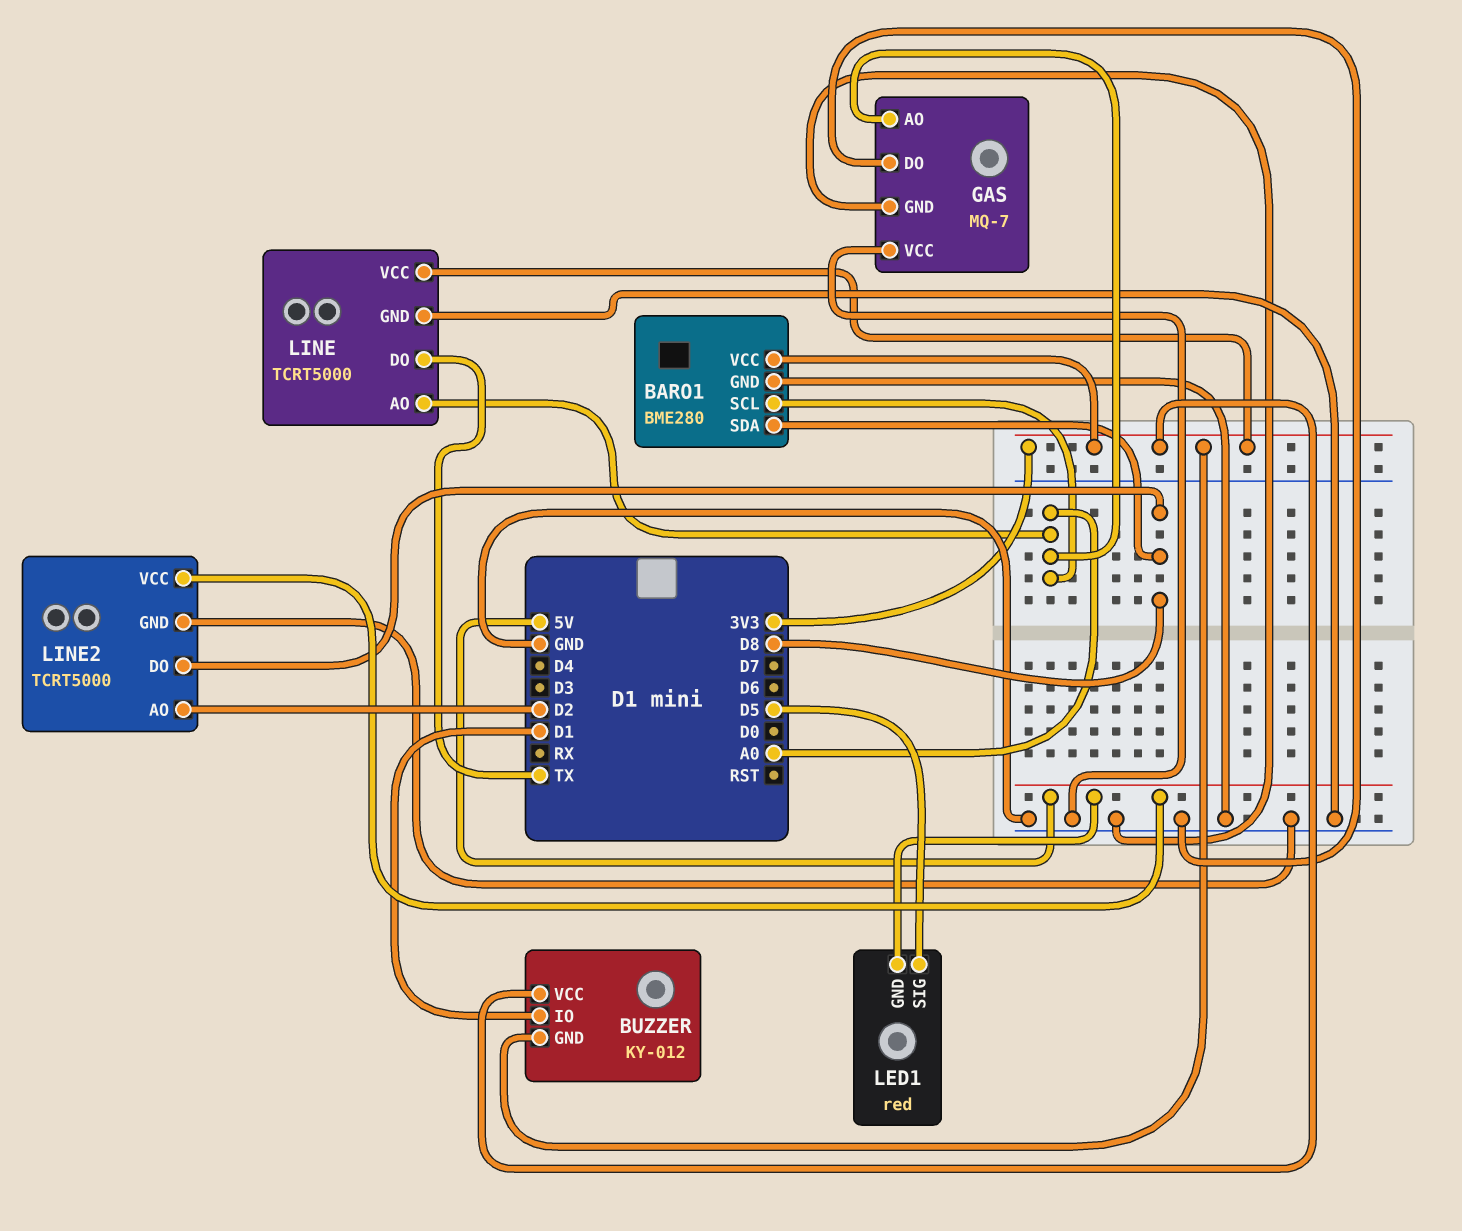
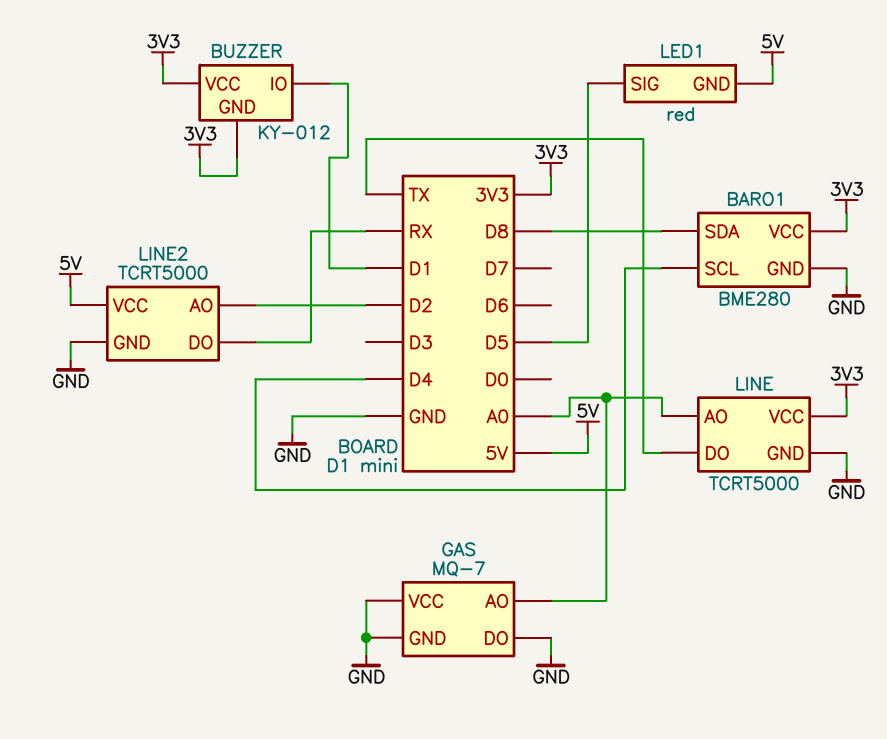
BARO1 pin SCL: A0 -> D4
LINE2 pin DO: D8 -> RX

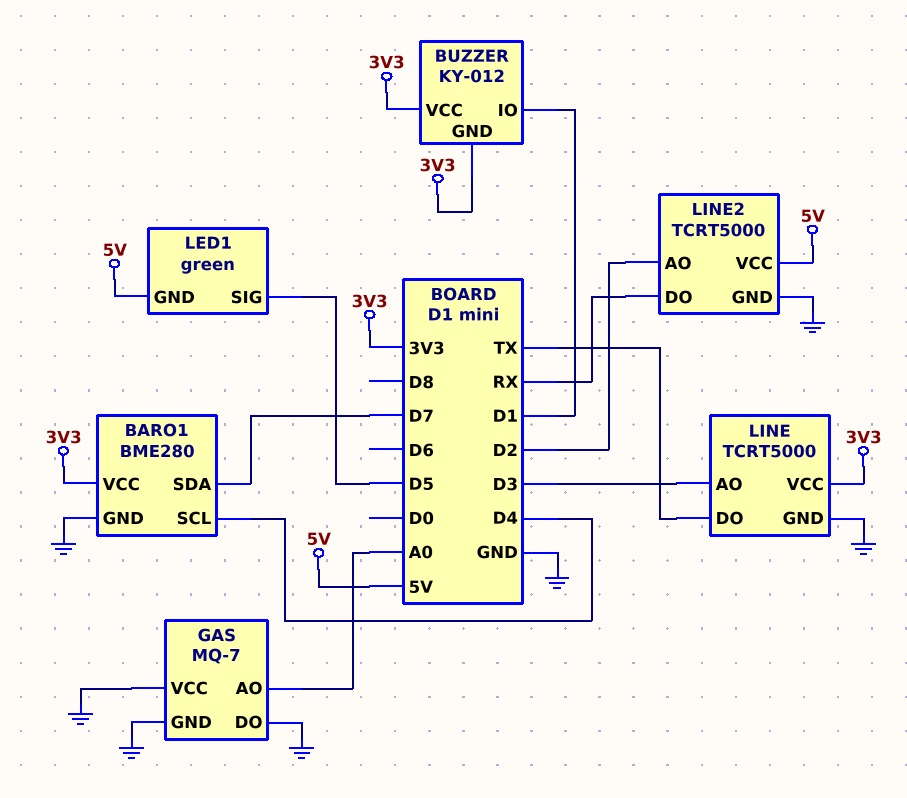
BARO1 pin SDA: D8 -> D7
LED1: red -> green
LINE pin AO: A0 -> D3

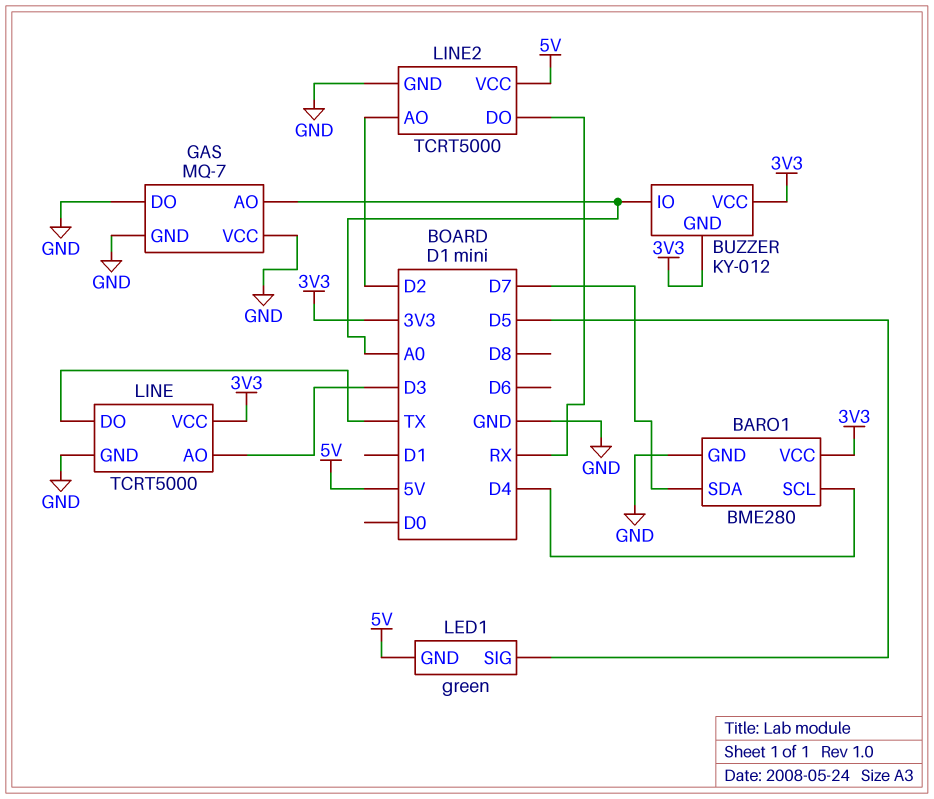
BUZZER pin IO: D1 -> A0

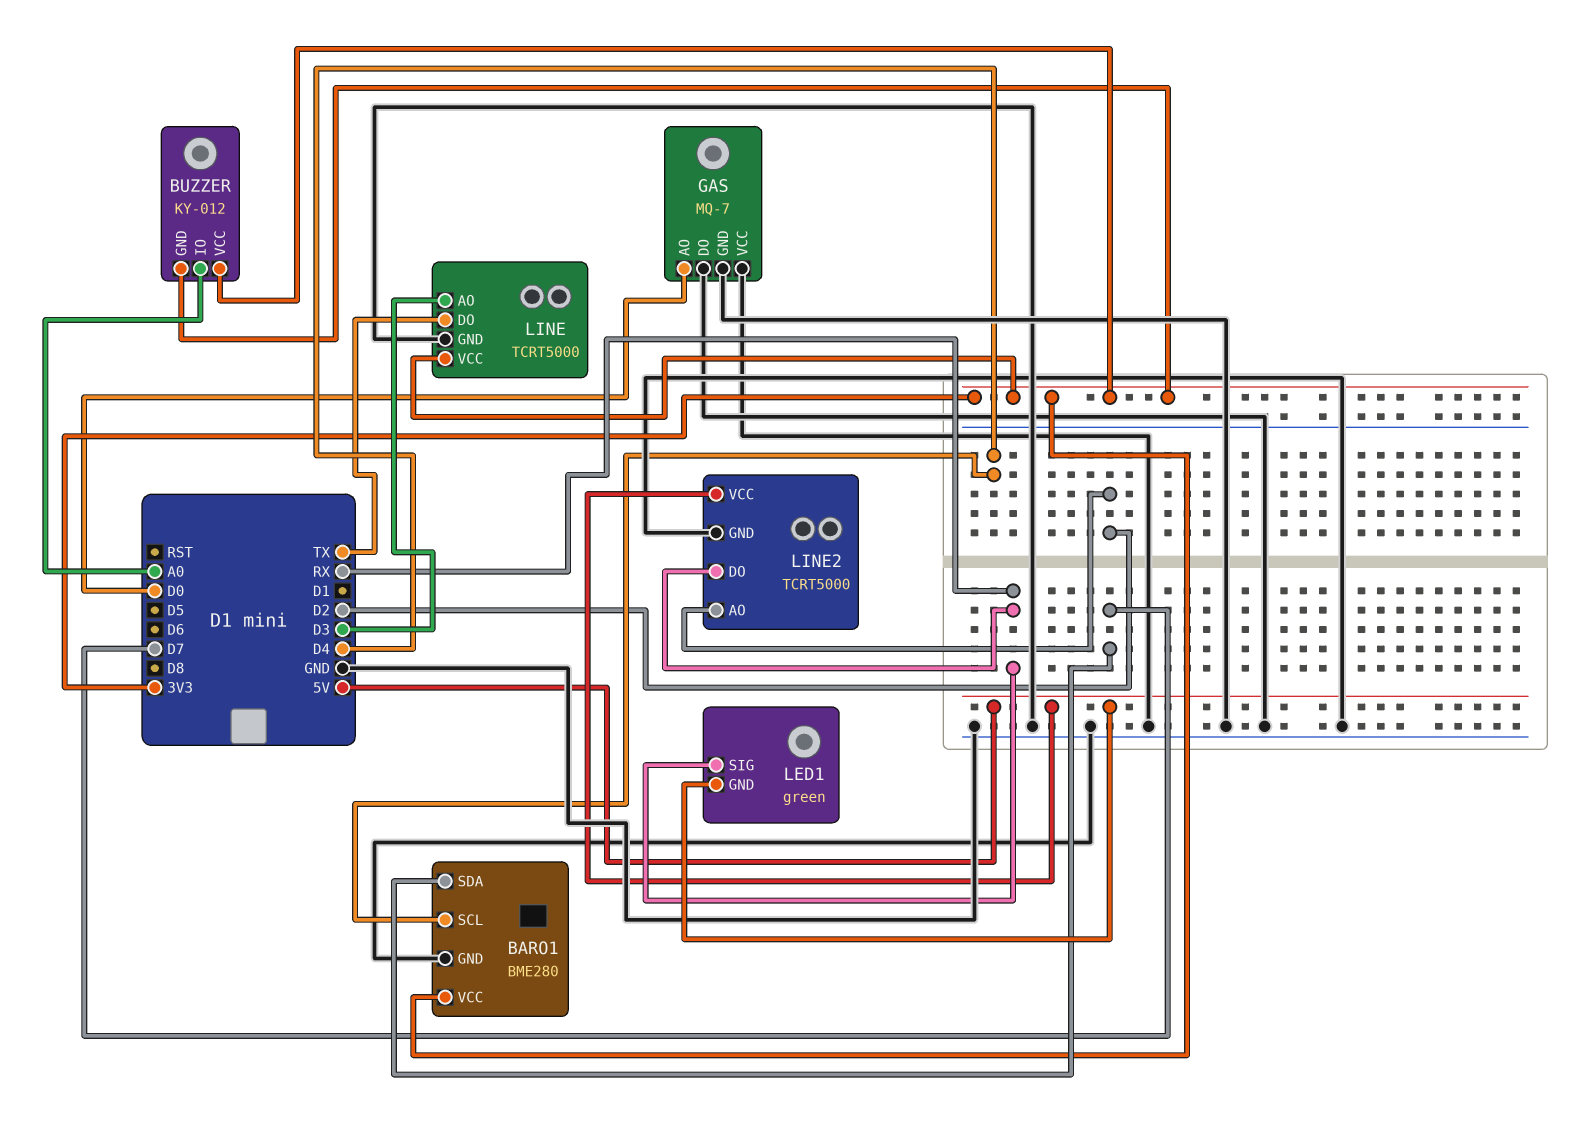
GAS pin AO: A0 -> D0
LED1 pin SIG: D5 -> RX

